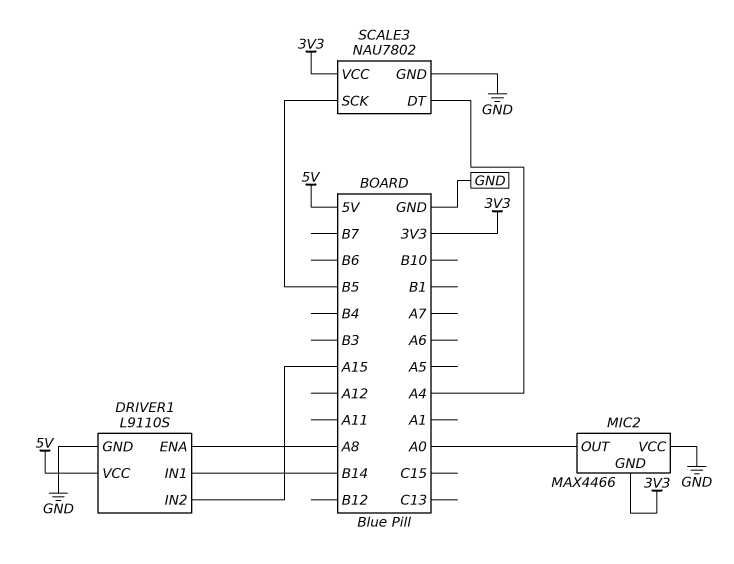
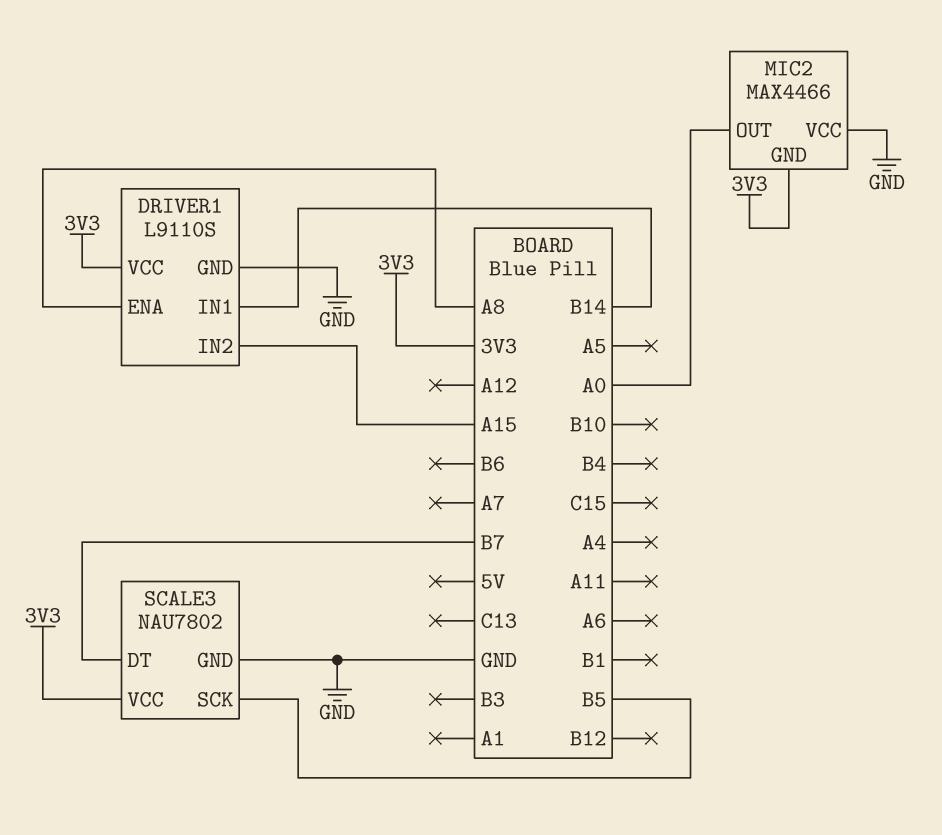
DRIVER1 pin VCC: 5V -> 3V3
SCALE3 pin DT: A4 -> B7

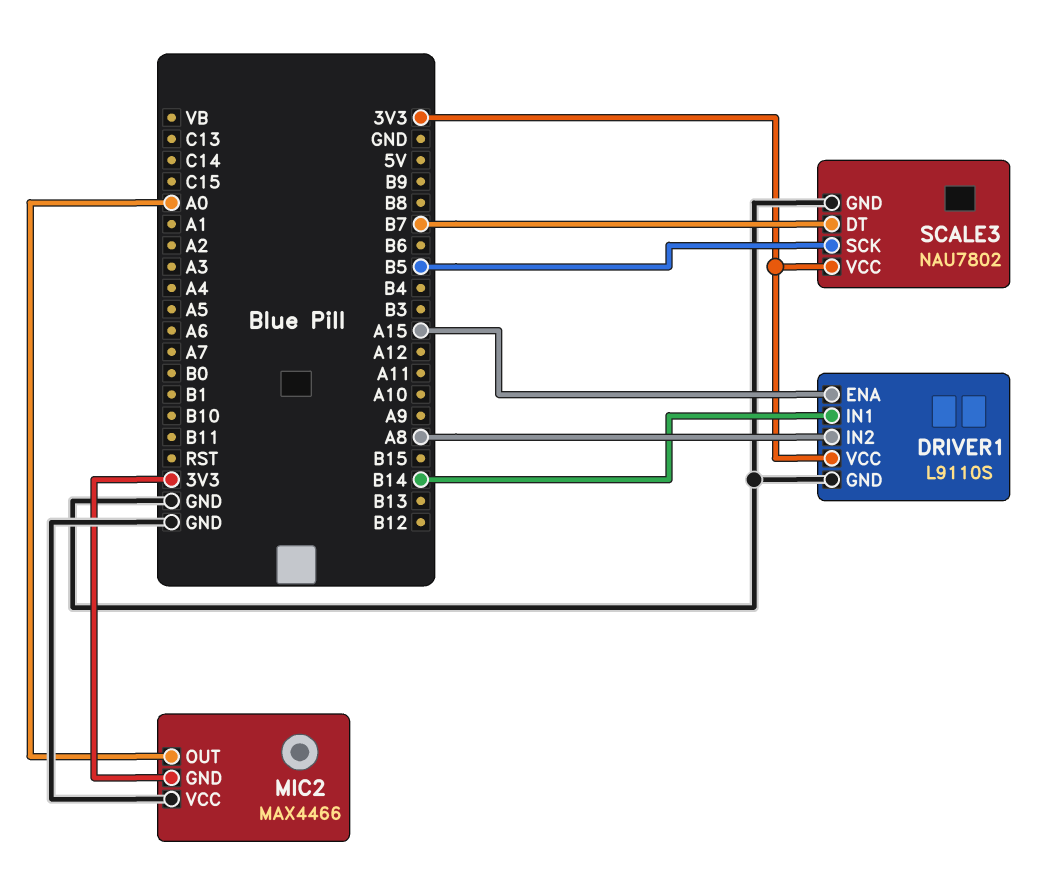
DRIVER1 pin ENA: A8 -> A15
DRIVER1 pin IN2: A15 -> A8

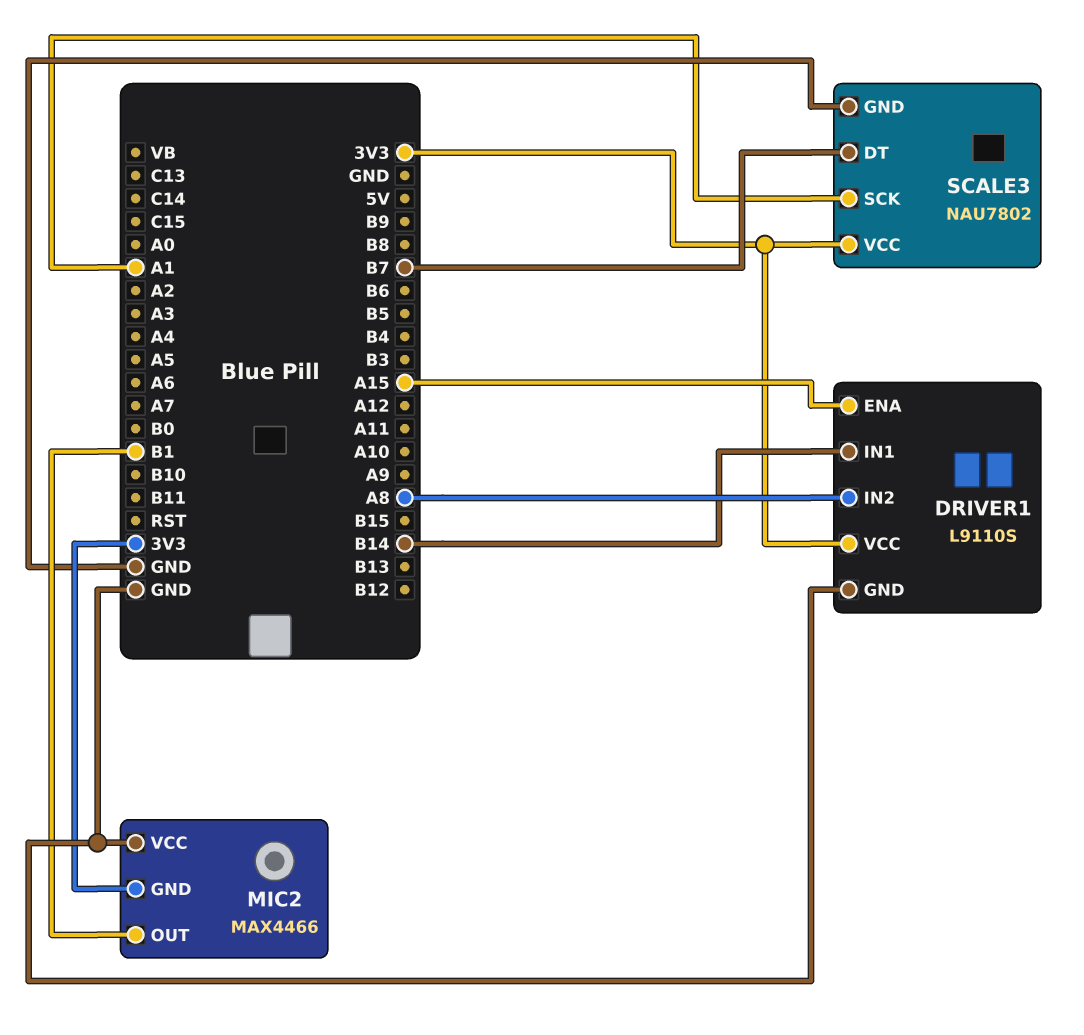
MIC2 pin OUT: A0 -> B1
SCALE3 pin SCK: B5 -> A1

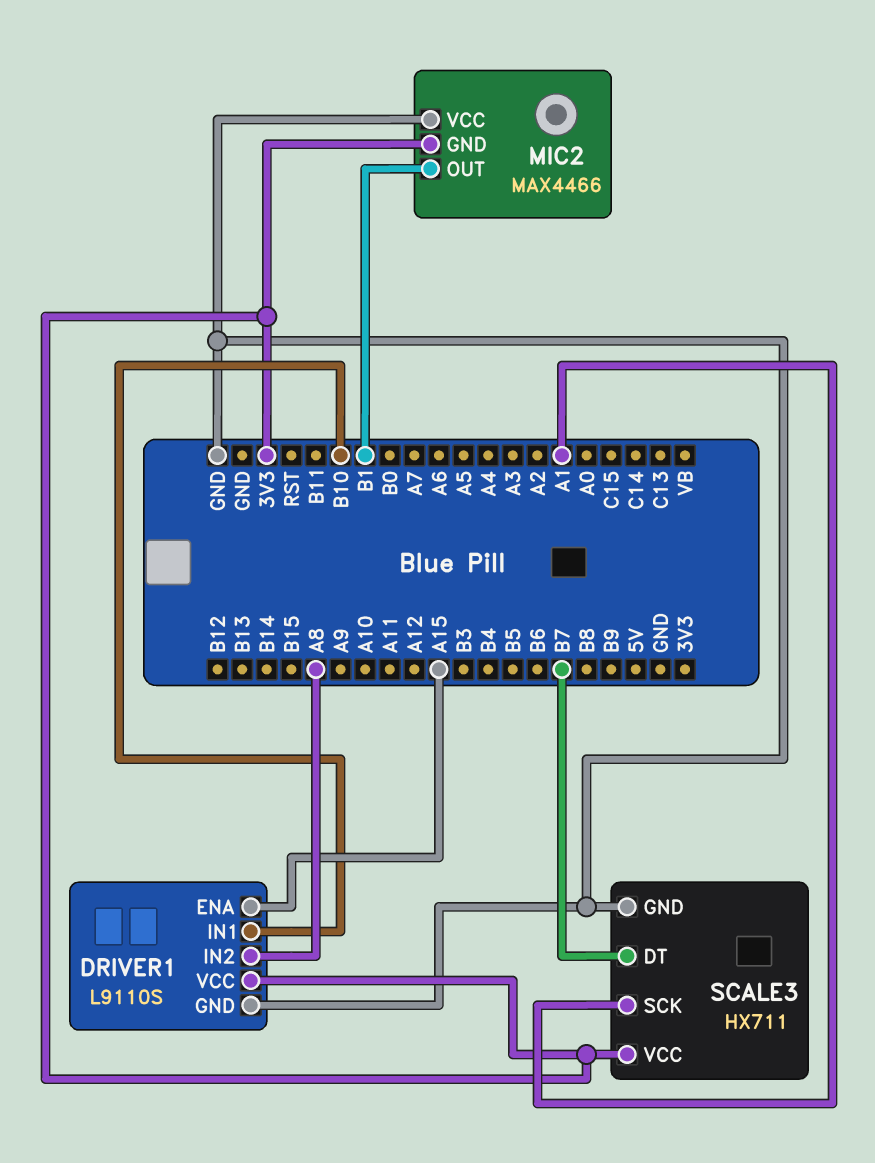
DRIVER1 pin IN1: B14 -> B10
SCALE3: NAU7802 -> HX711

